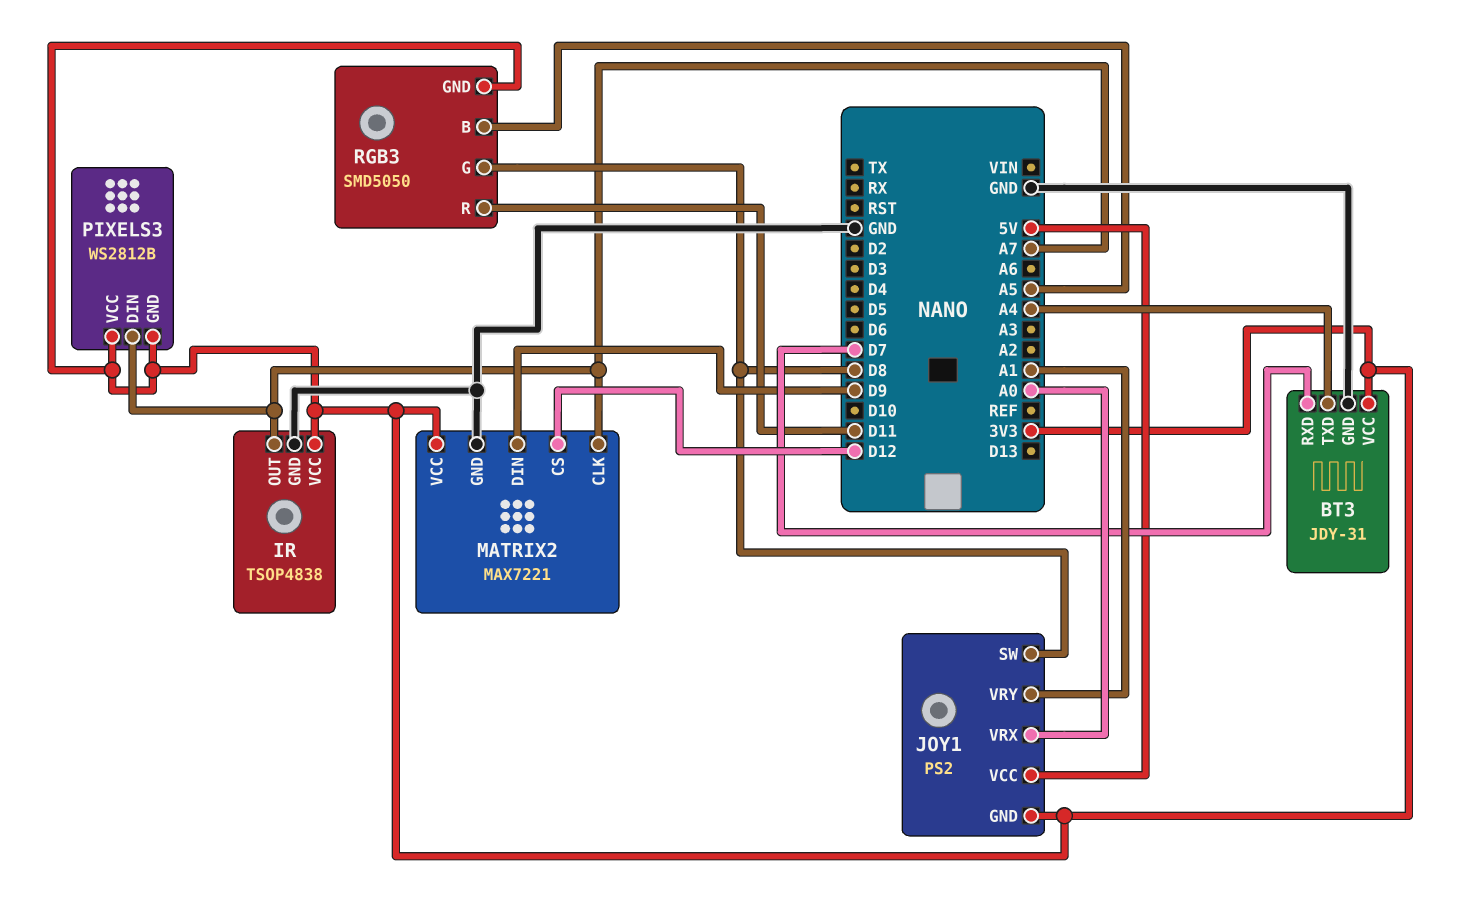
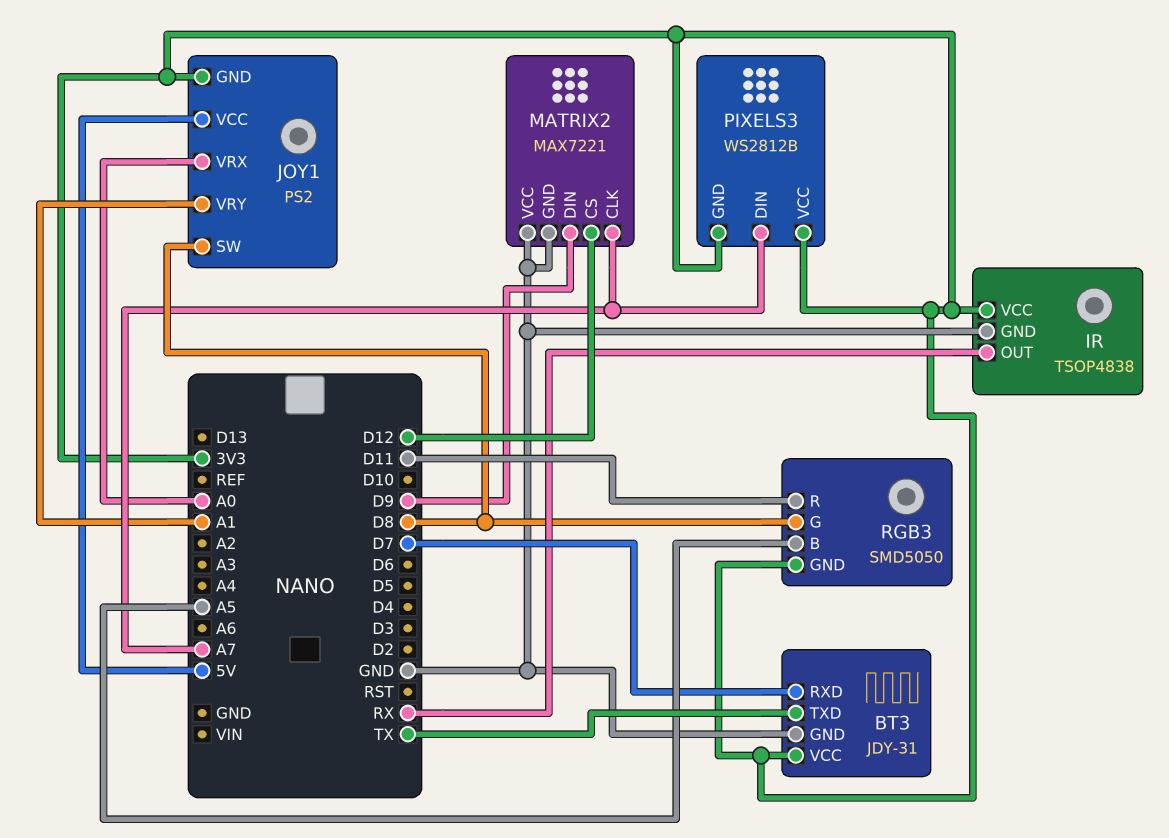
BT3 pin TXD: A4 -> TX
IR pin OUT: A7 -> RX
MATRIX2 pin VCC: 3V3 -> GND

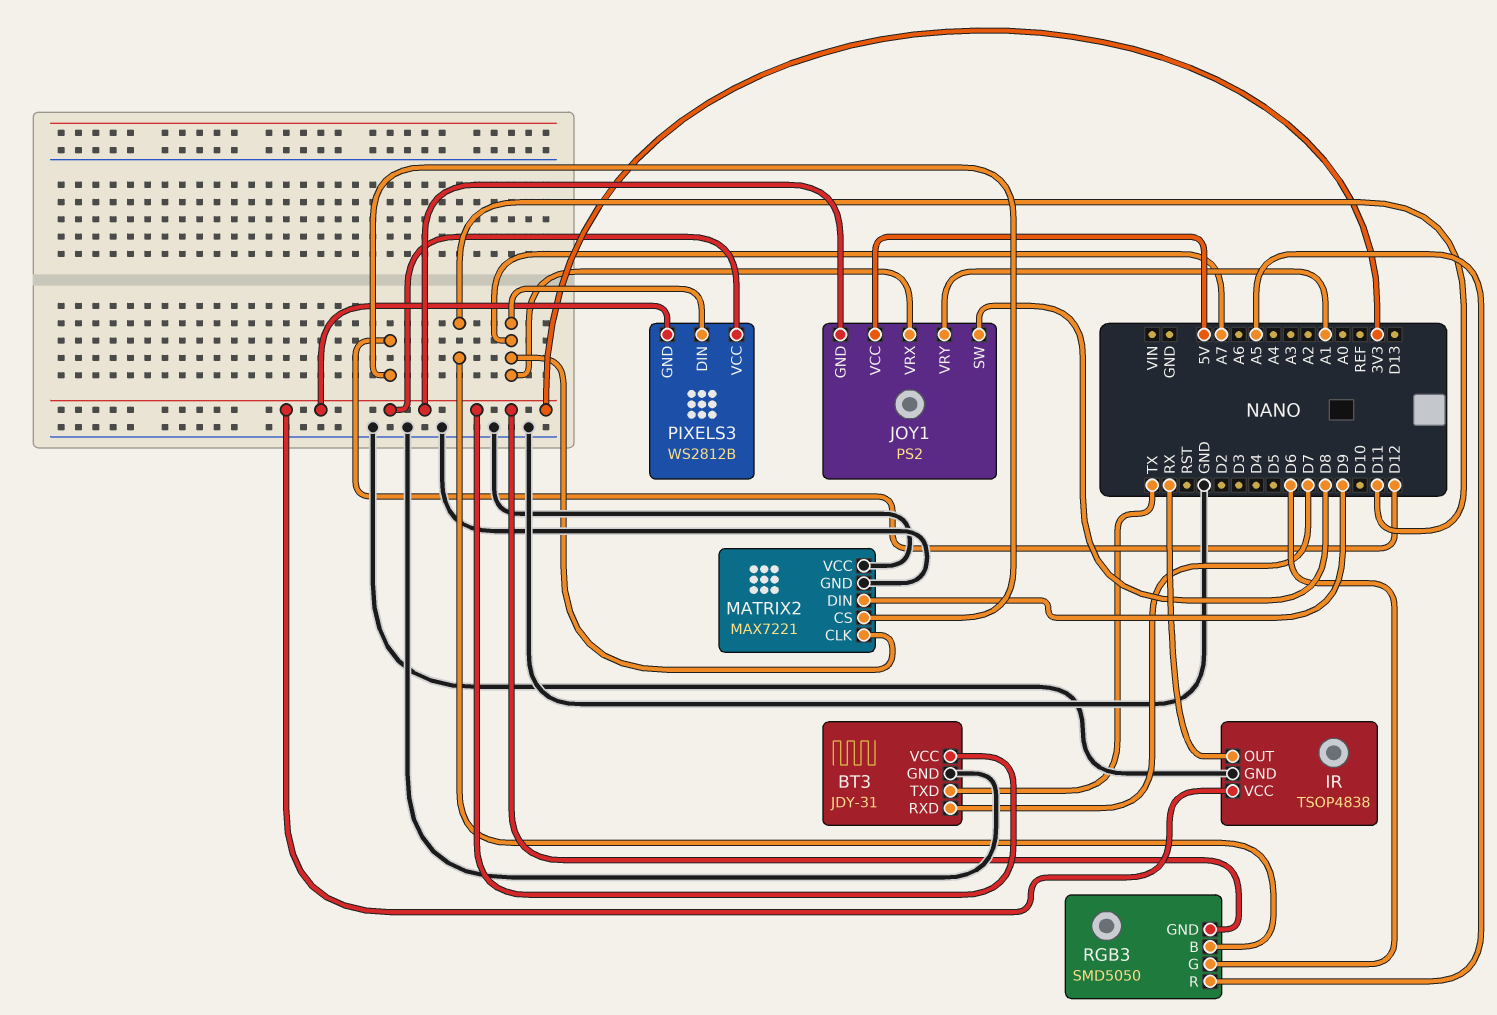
JOY1 pin VRX: A0 -> A7
RGB3 pin B: A5 -> D11
RGB3 pin G: D8 -> D6
RGB3 pin R: D11 -> A5

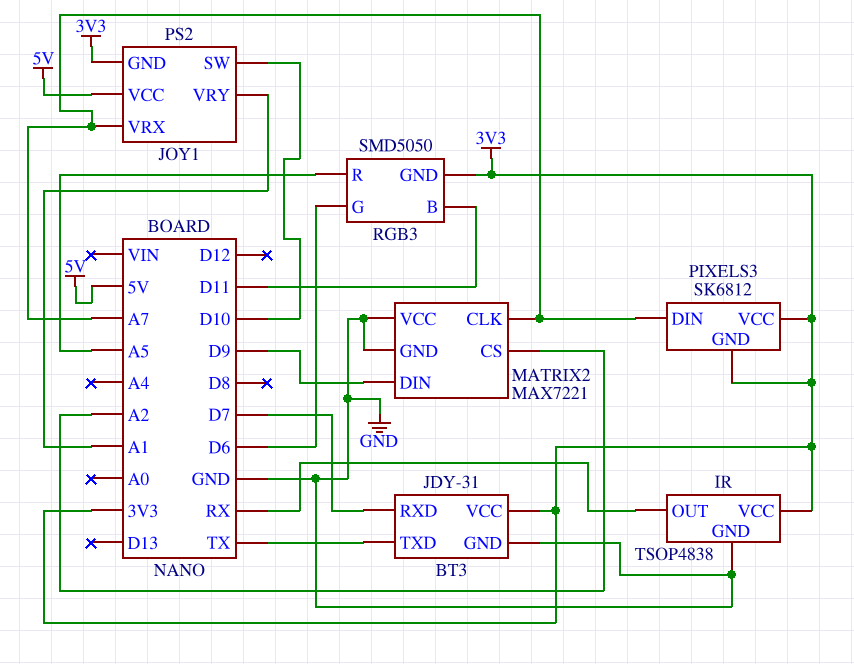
JOY1 pin SW: D8 -> D10
MATRIX2 pin CS: D12 -> A2
PIXELS3: WS2812B -> SK6812

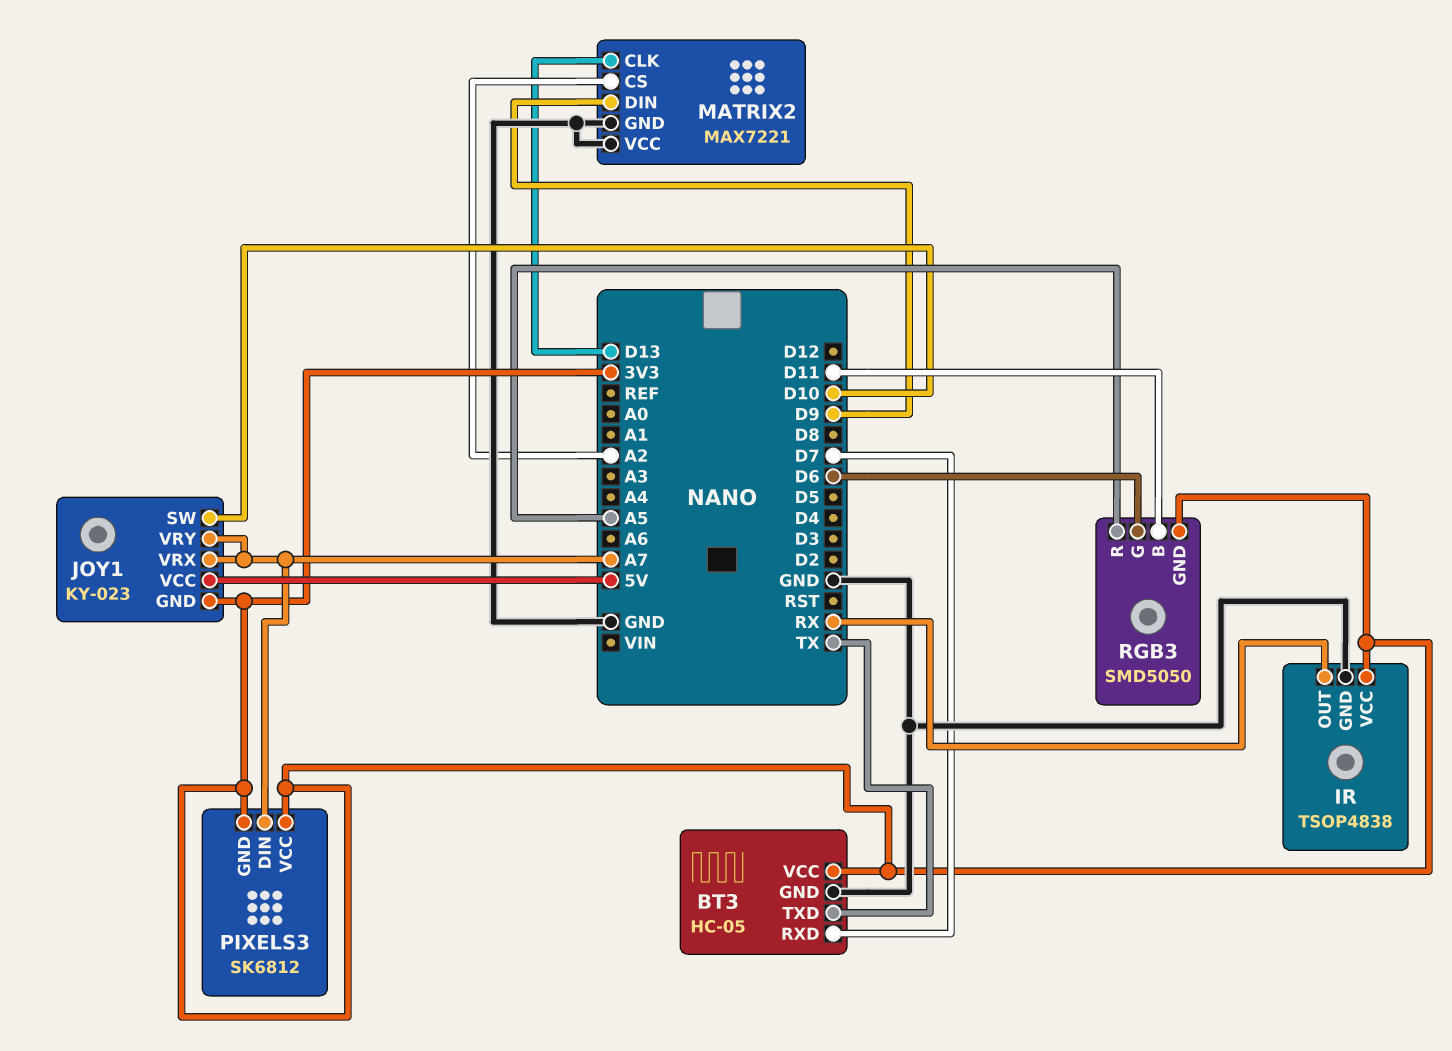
BT3: JDY-31 -> HC-05
JOY1: PS2 -> KY-023
JOY1 pin VRY: A1 -> A7
MATRIX2 pin CLK: A7 -> D13

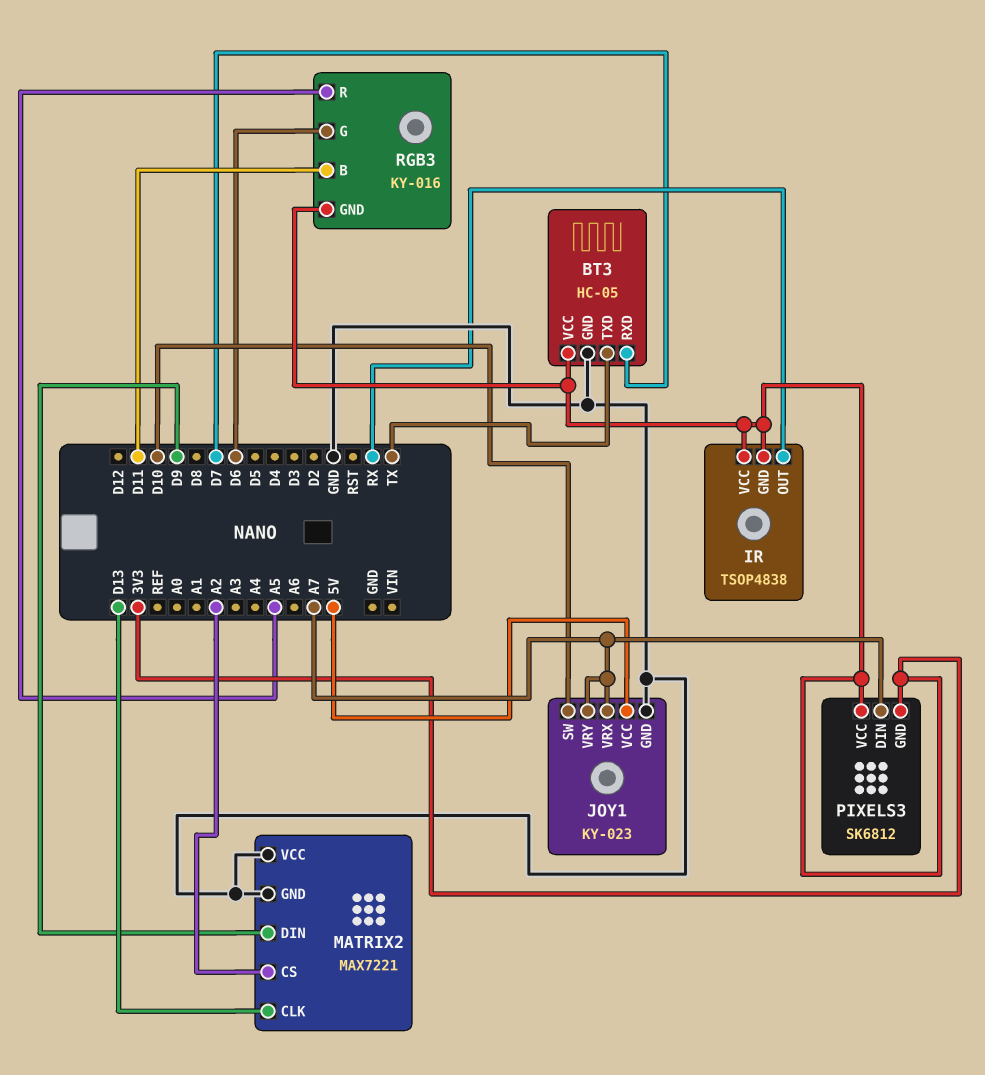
IR pin GND: GND -> 3V3
JOY1 pin GND: 3V3 -> GND
RGB3: SMD5050 -> KY-016

